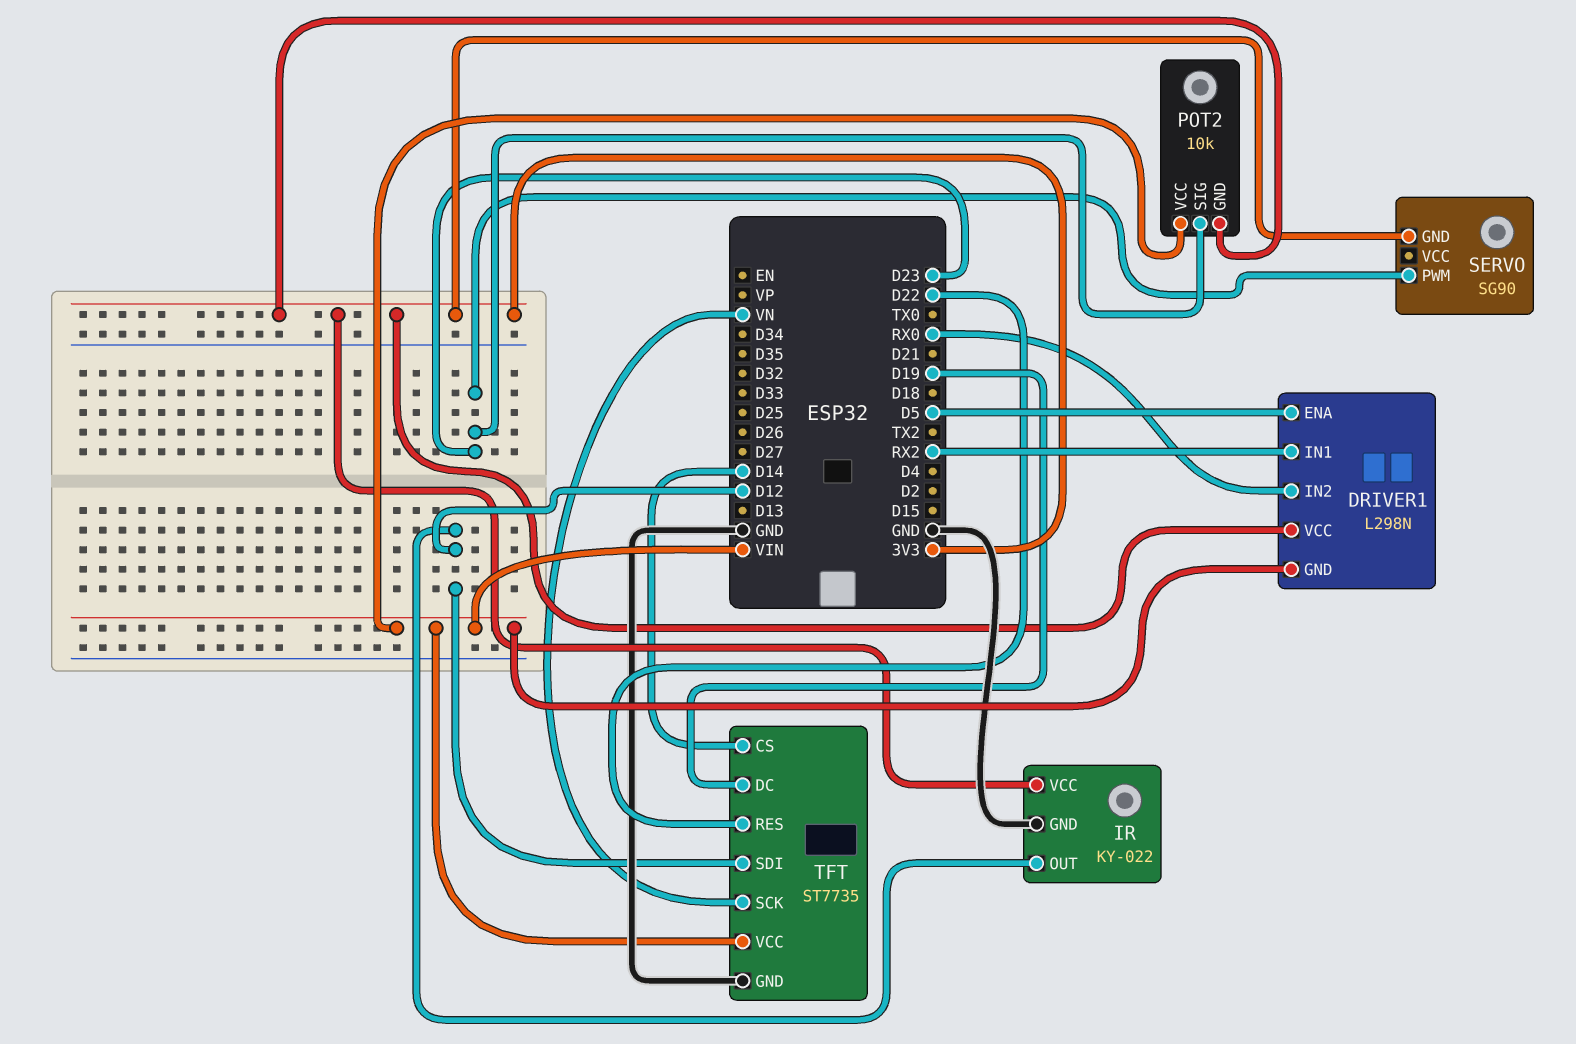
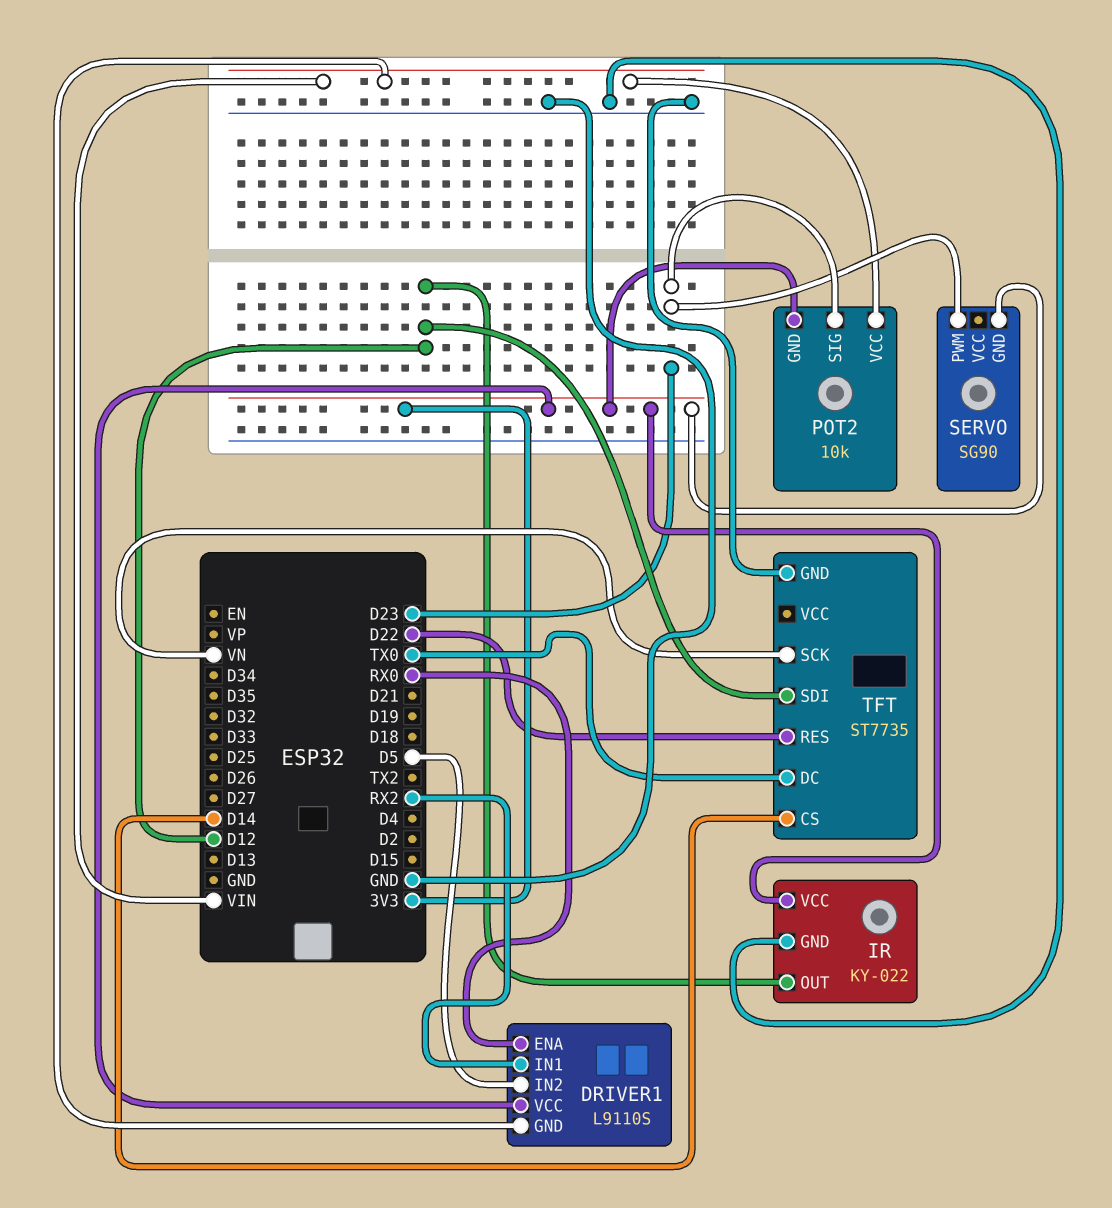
DRIVER1: L298N -> L9110S
DRIVER1 pin ENA: D5 -> RX0
DRIVER1 pin IN2: RX0 -> D5
TFT pin DC: D19 -> TX0
TFT pin VCC: VIN -> none

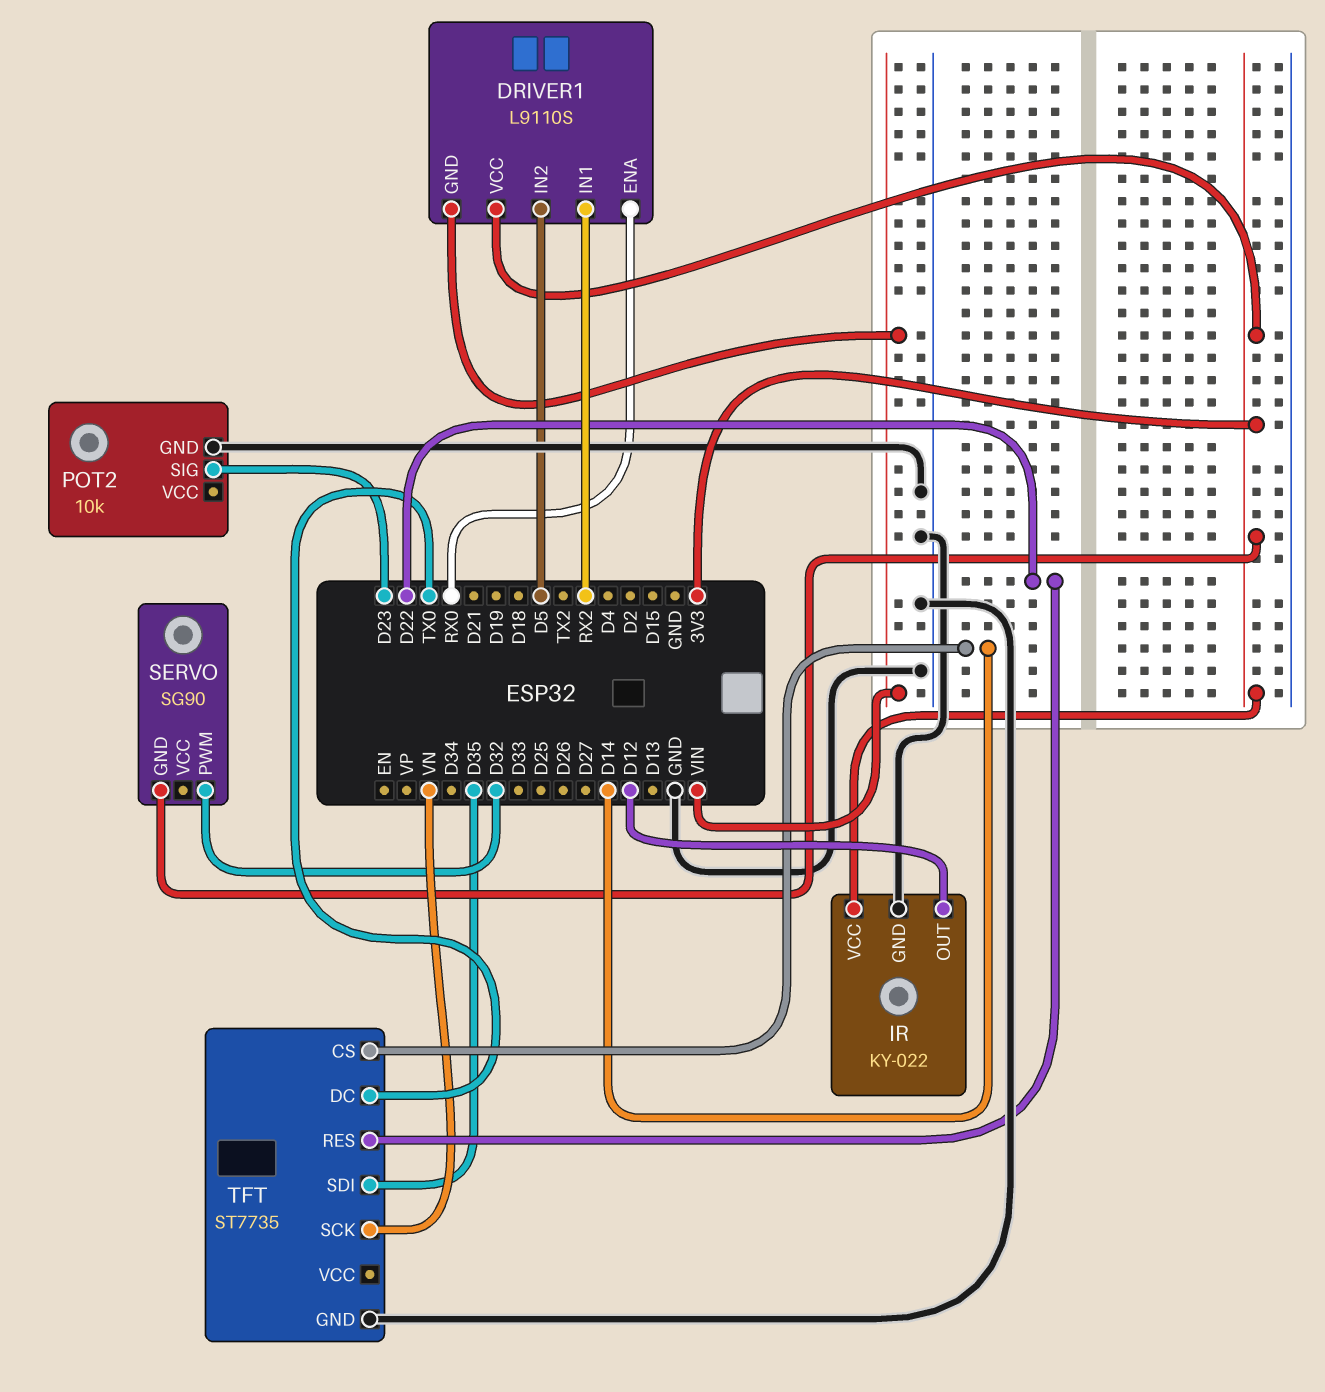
POT2 pin GND: 3V3 -> GND
POT2 pin VCC: VIN -> none
SERVO pin PWM: D23 -> D32
TFT pin SDI: D12 -> D35

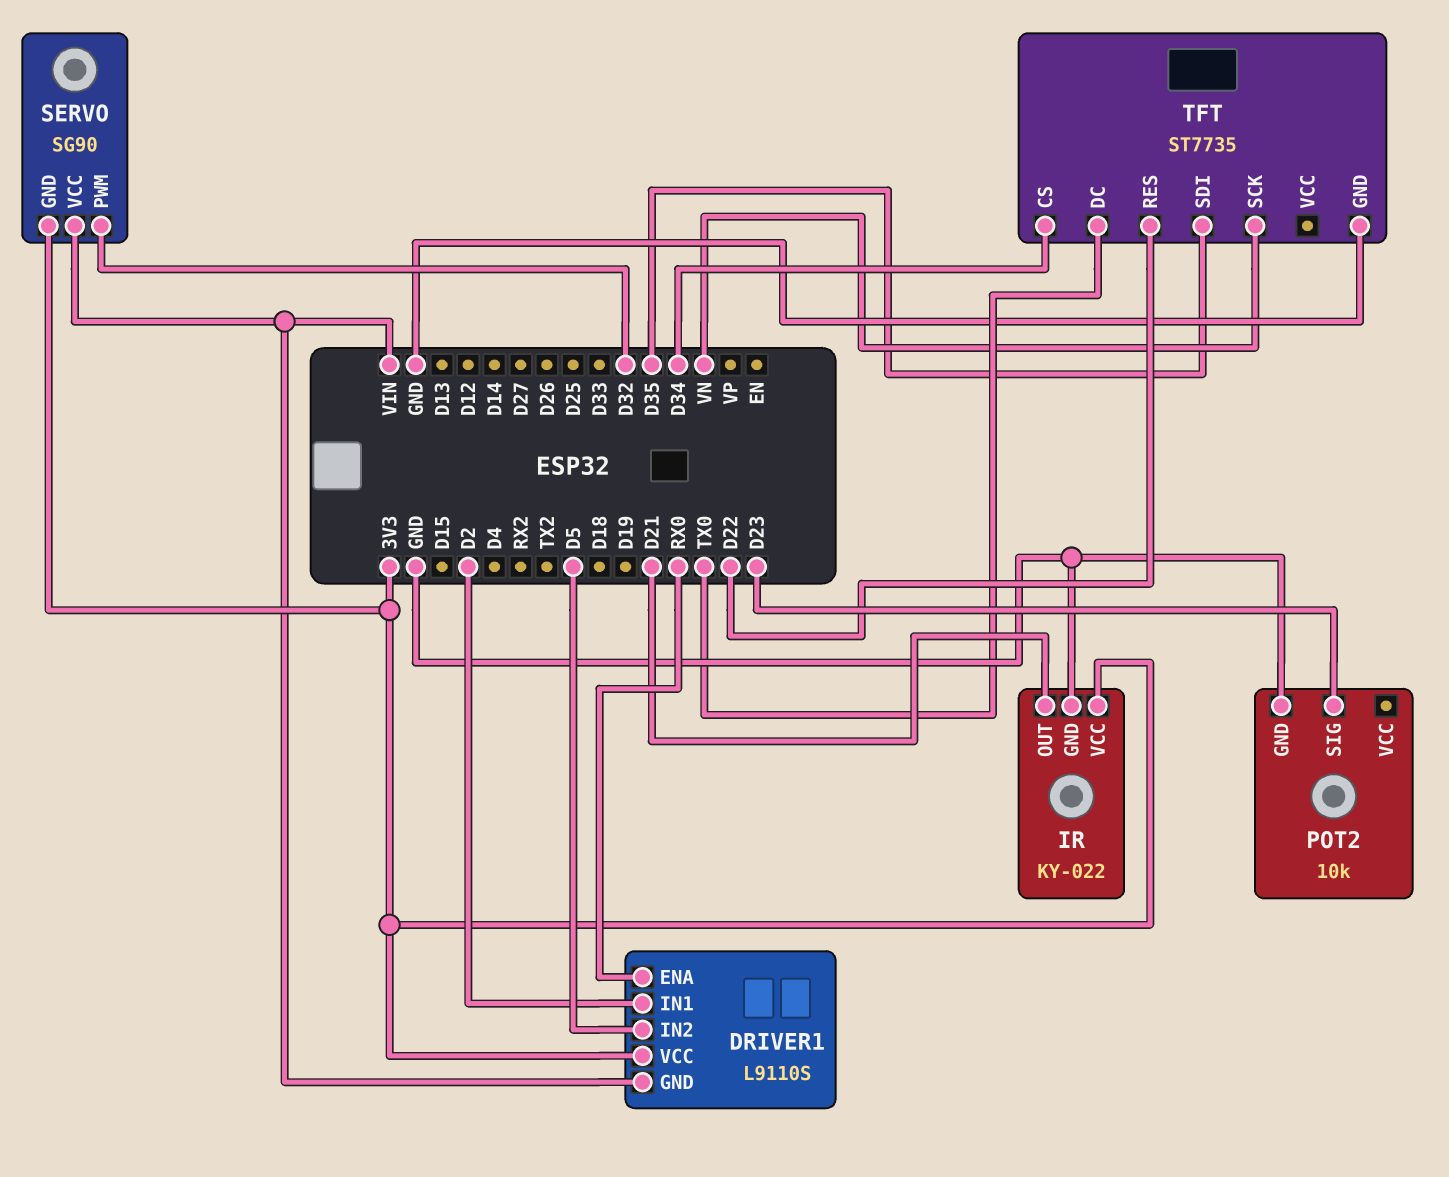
DRIVER1 pin IN1: RX2 -> D2
IR pin OUT: D12 -> D21
SERVO pin VCC: none -> VIN
TFT pin CS: D14 -> D34

